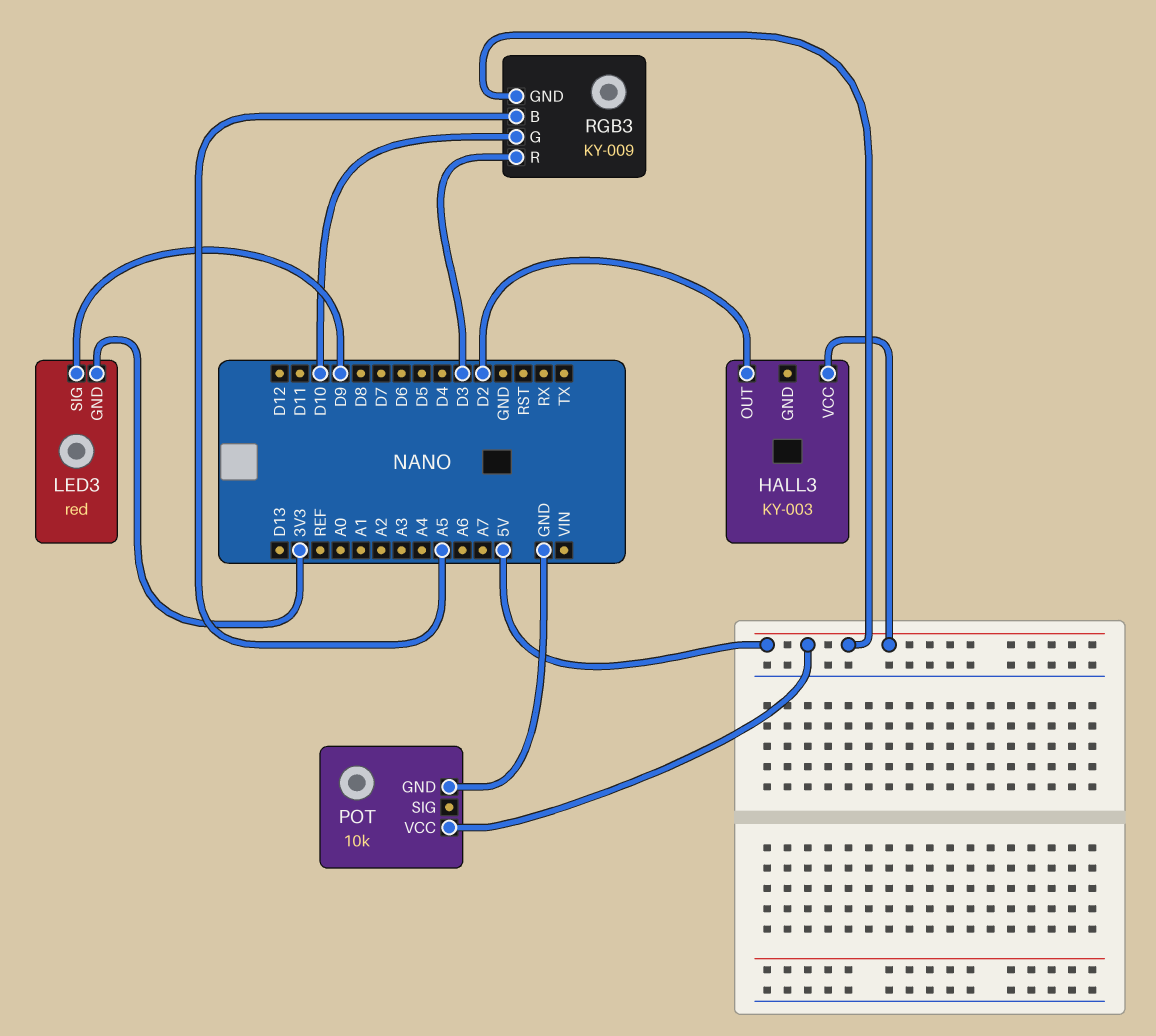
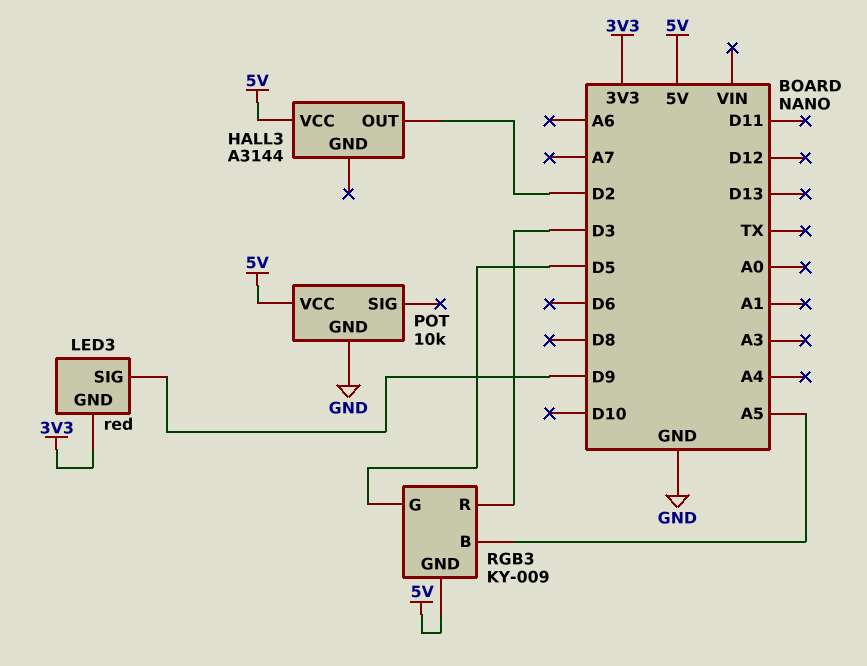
HALL3: KY-003 -> A3144
RGB3 pin G: D10 -> D5

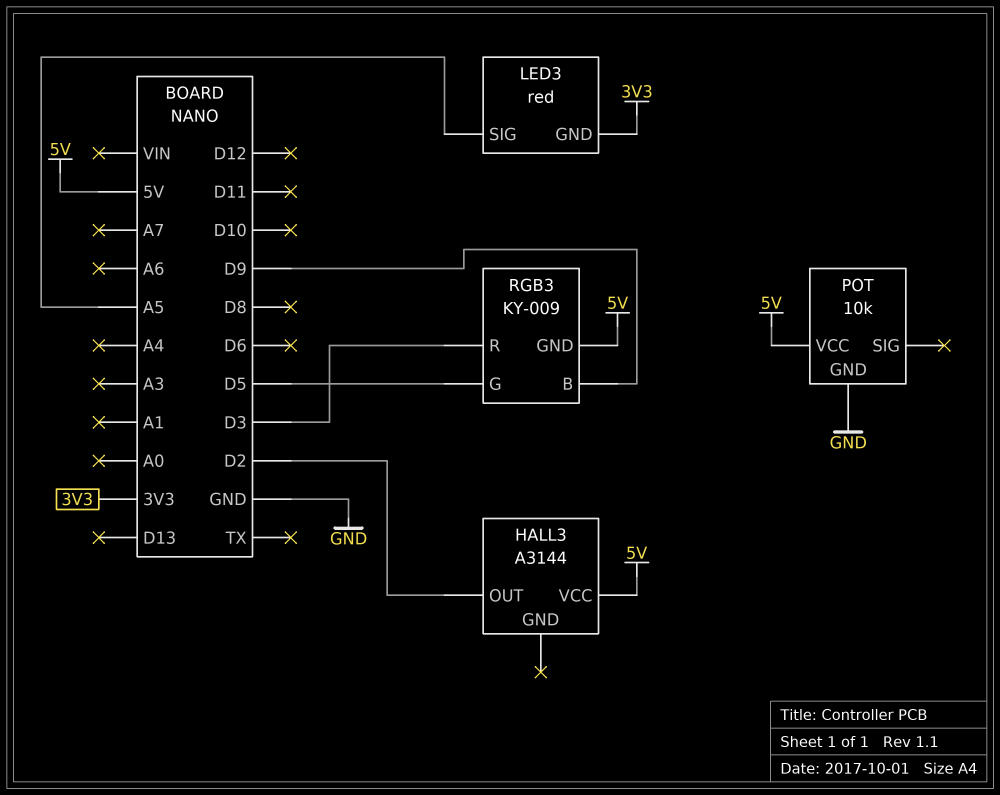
LED3 pin SIG: D9 -> A5
RGB3 pin B: A5 -> D9

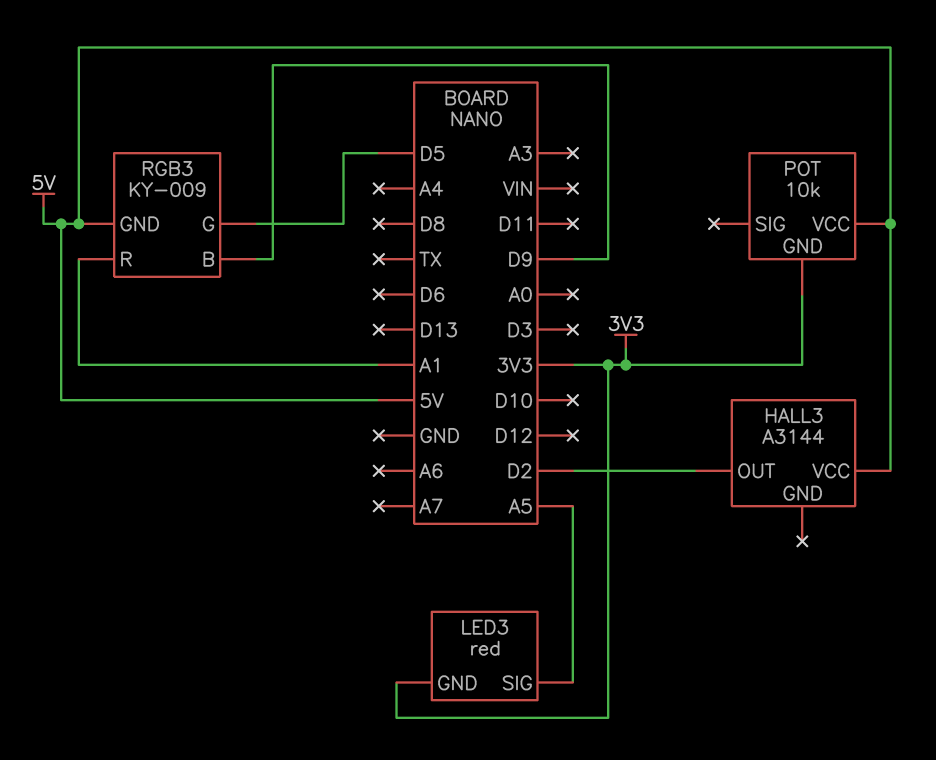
POT pin GND: GND -> 3V3
RGB3 pin R: D3 -> A1

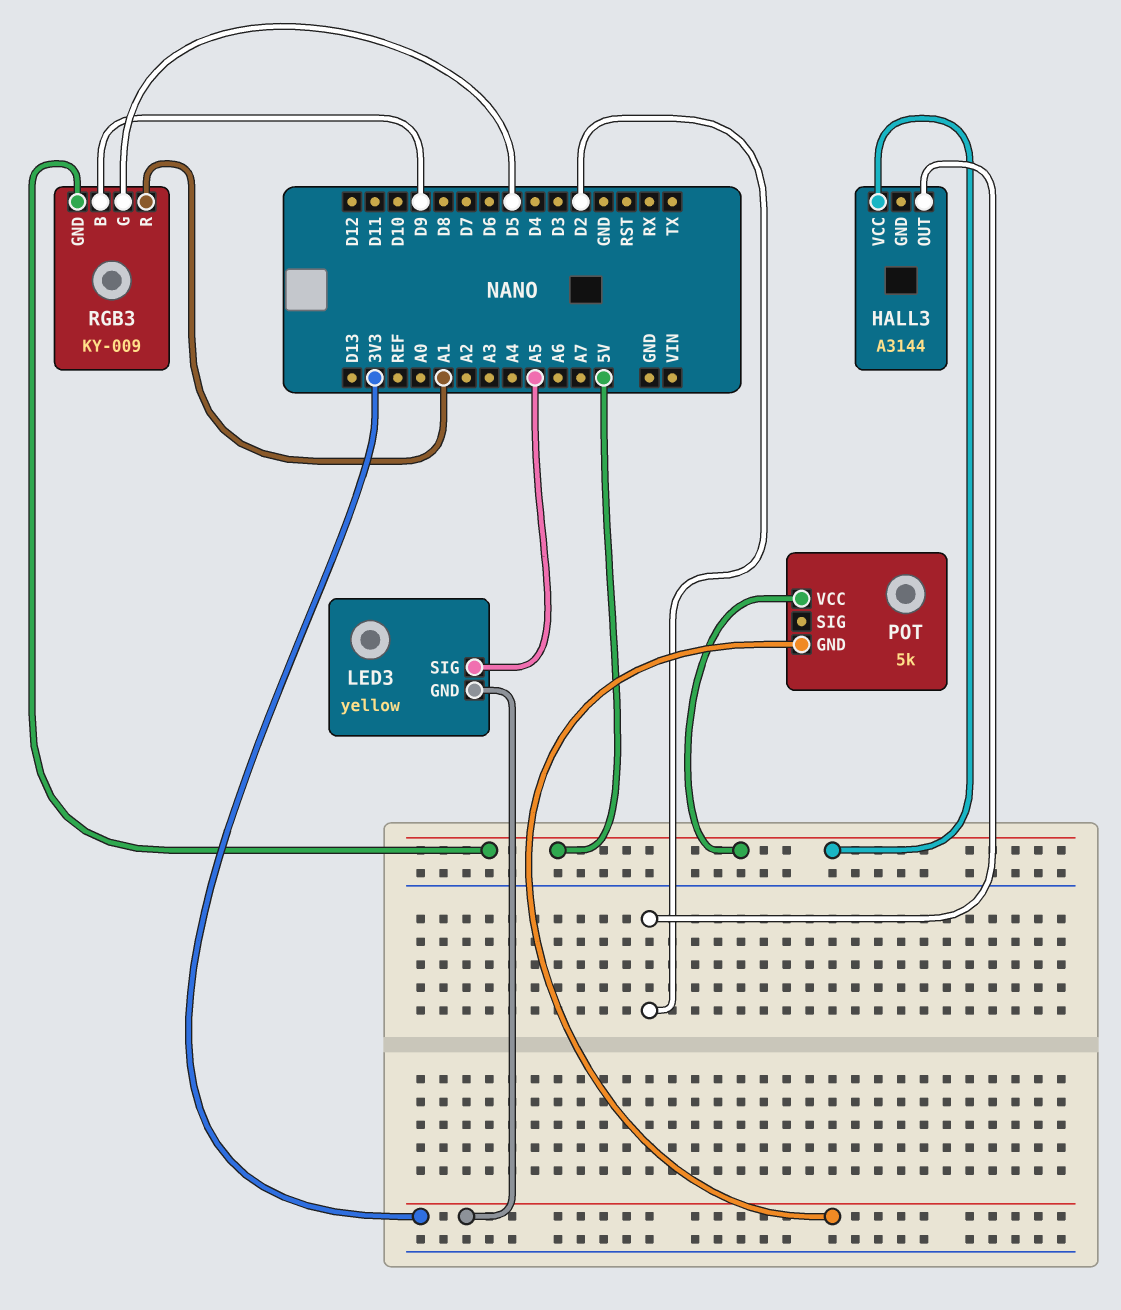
LED3: red -> yellow
POT: 10k -> 5k

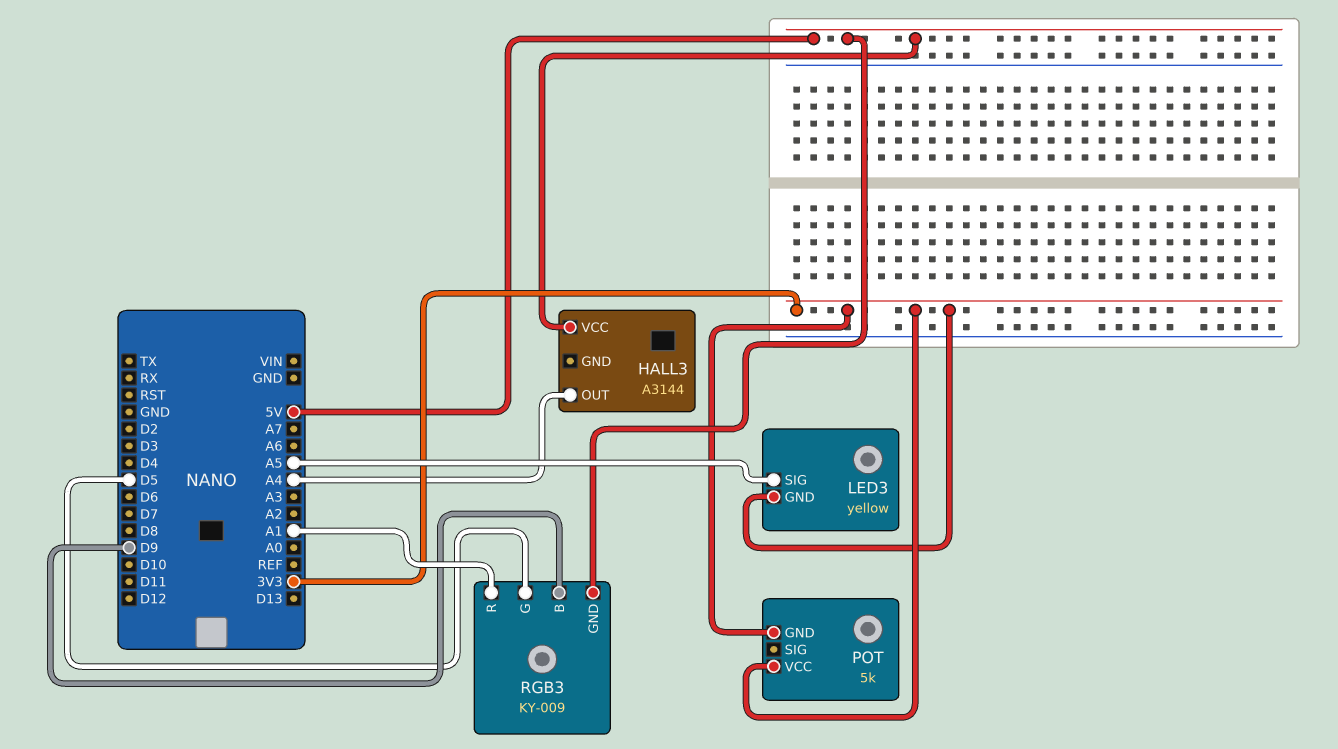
HALL3 pin OUT: D2 -> A4
POT pin VCC: 5V -> 3V3

